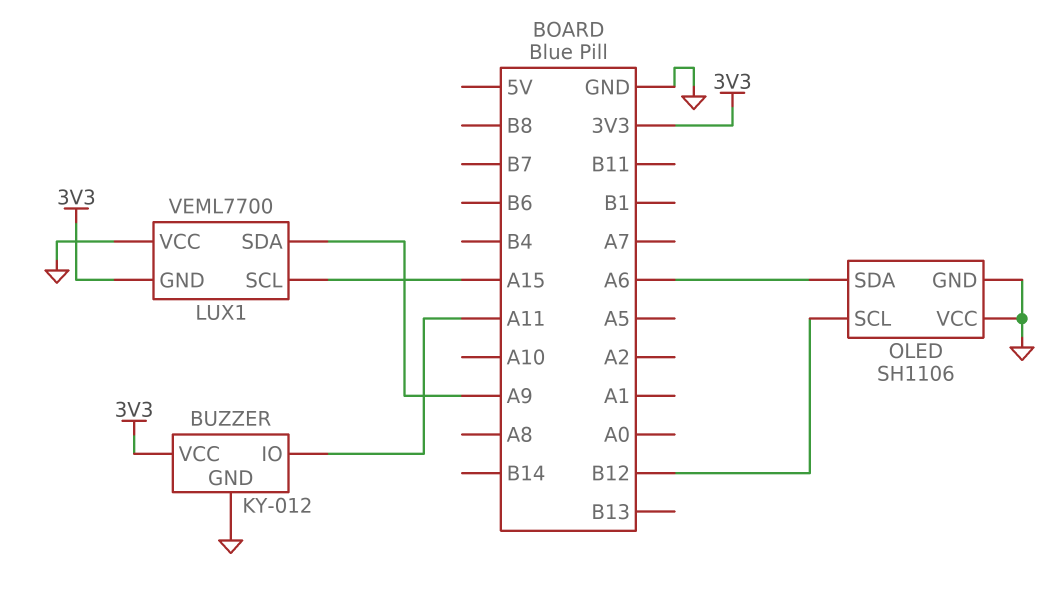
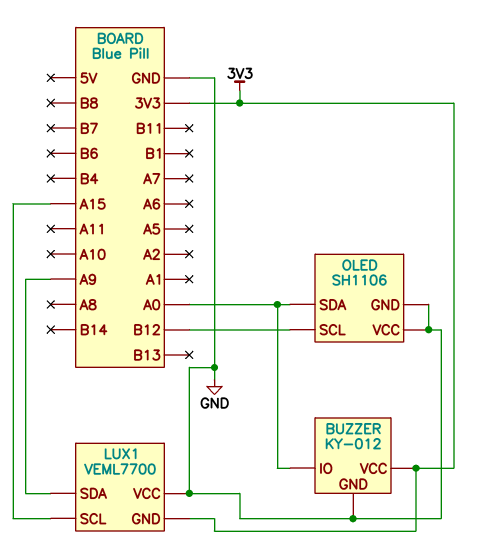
BUZZER pin IO: A11 -> A0
OLED pin SDA: A6 -> A0

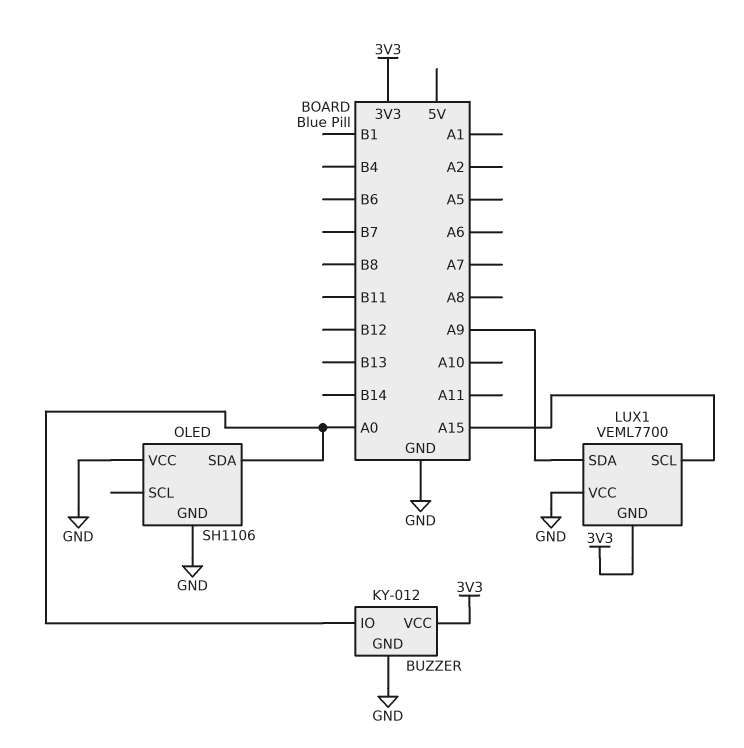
OLED pin SCL: B12 -> none

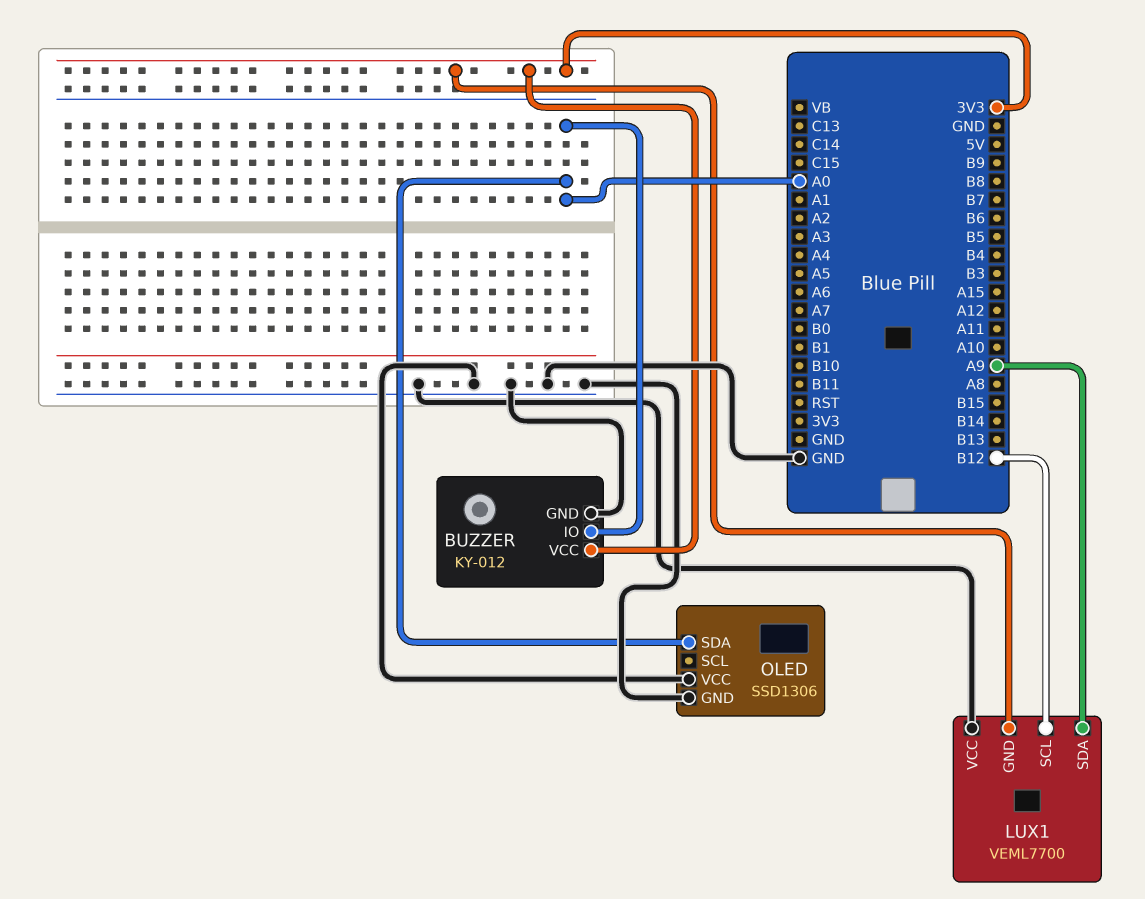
LUX1 pin SCL: A15 -> B12
OLED: SH1106 -> SSD1306

